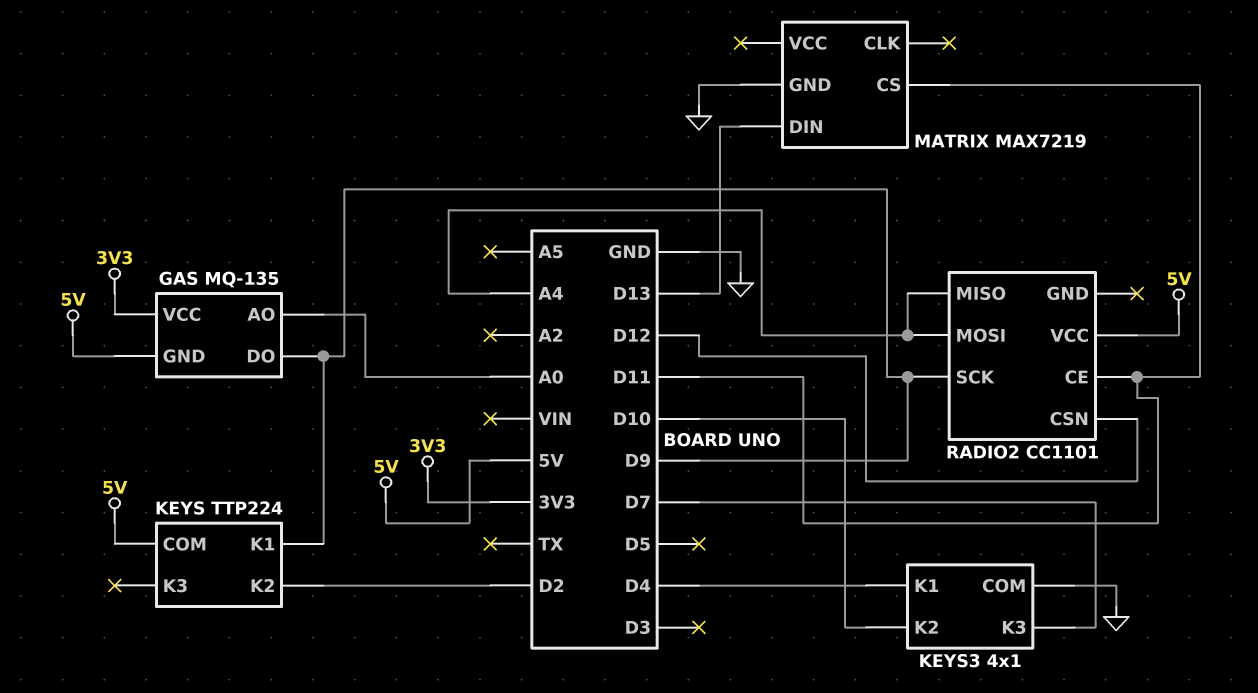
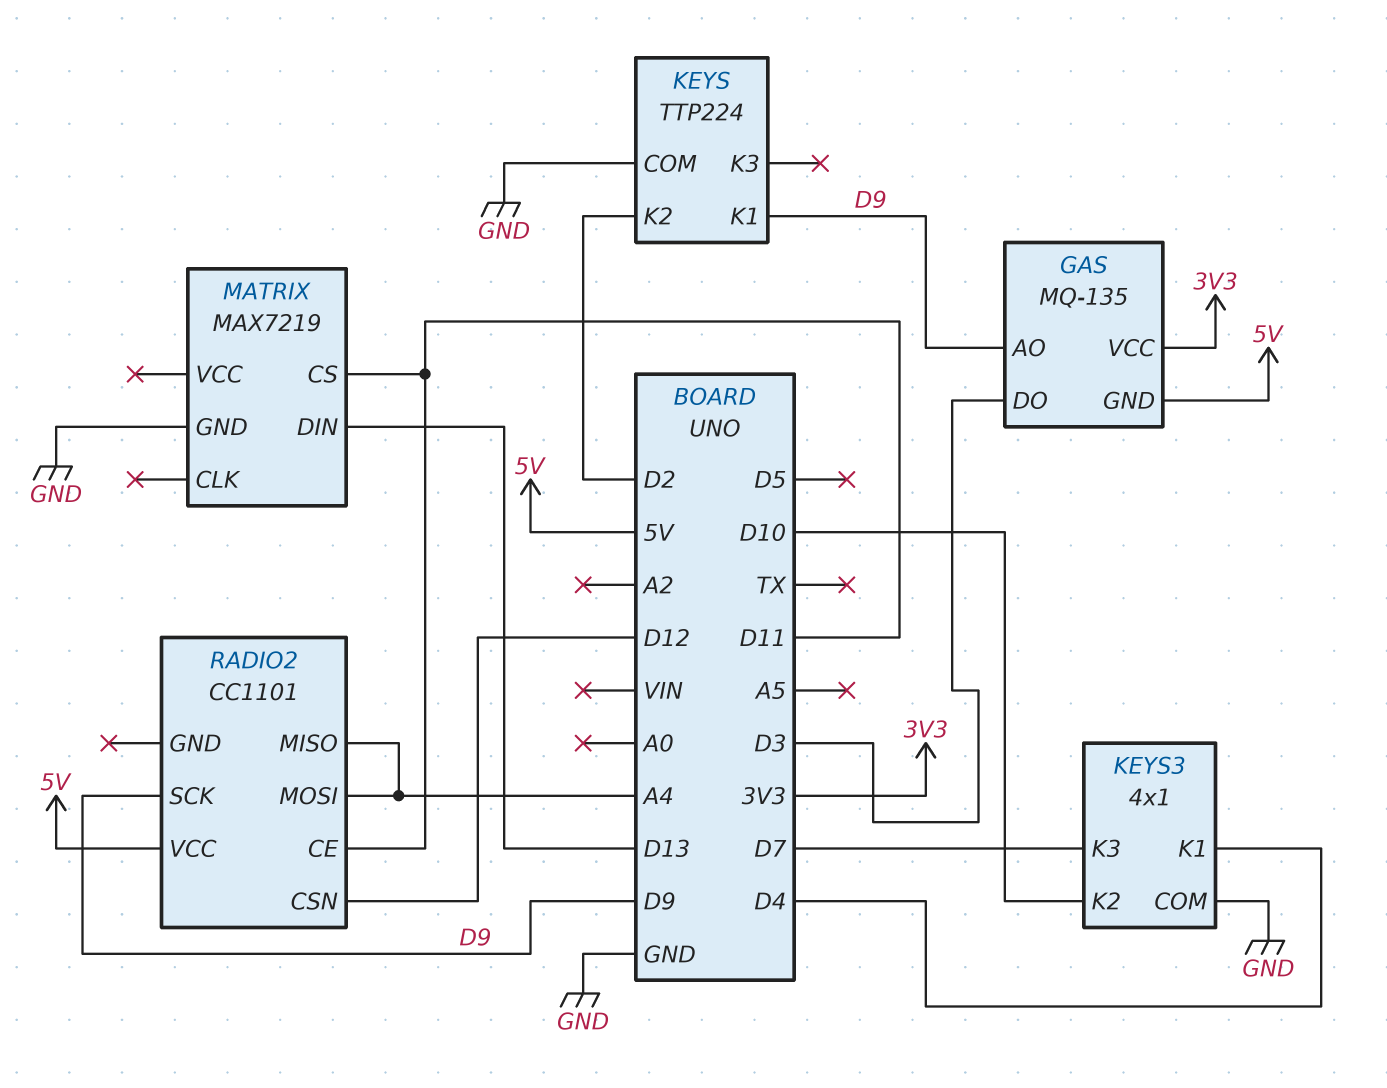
GAS pin AO: A0 -> D9
GAS pin DO: D9 -> D3
KEYS pin COM: 5V -> GND

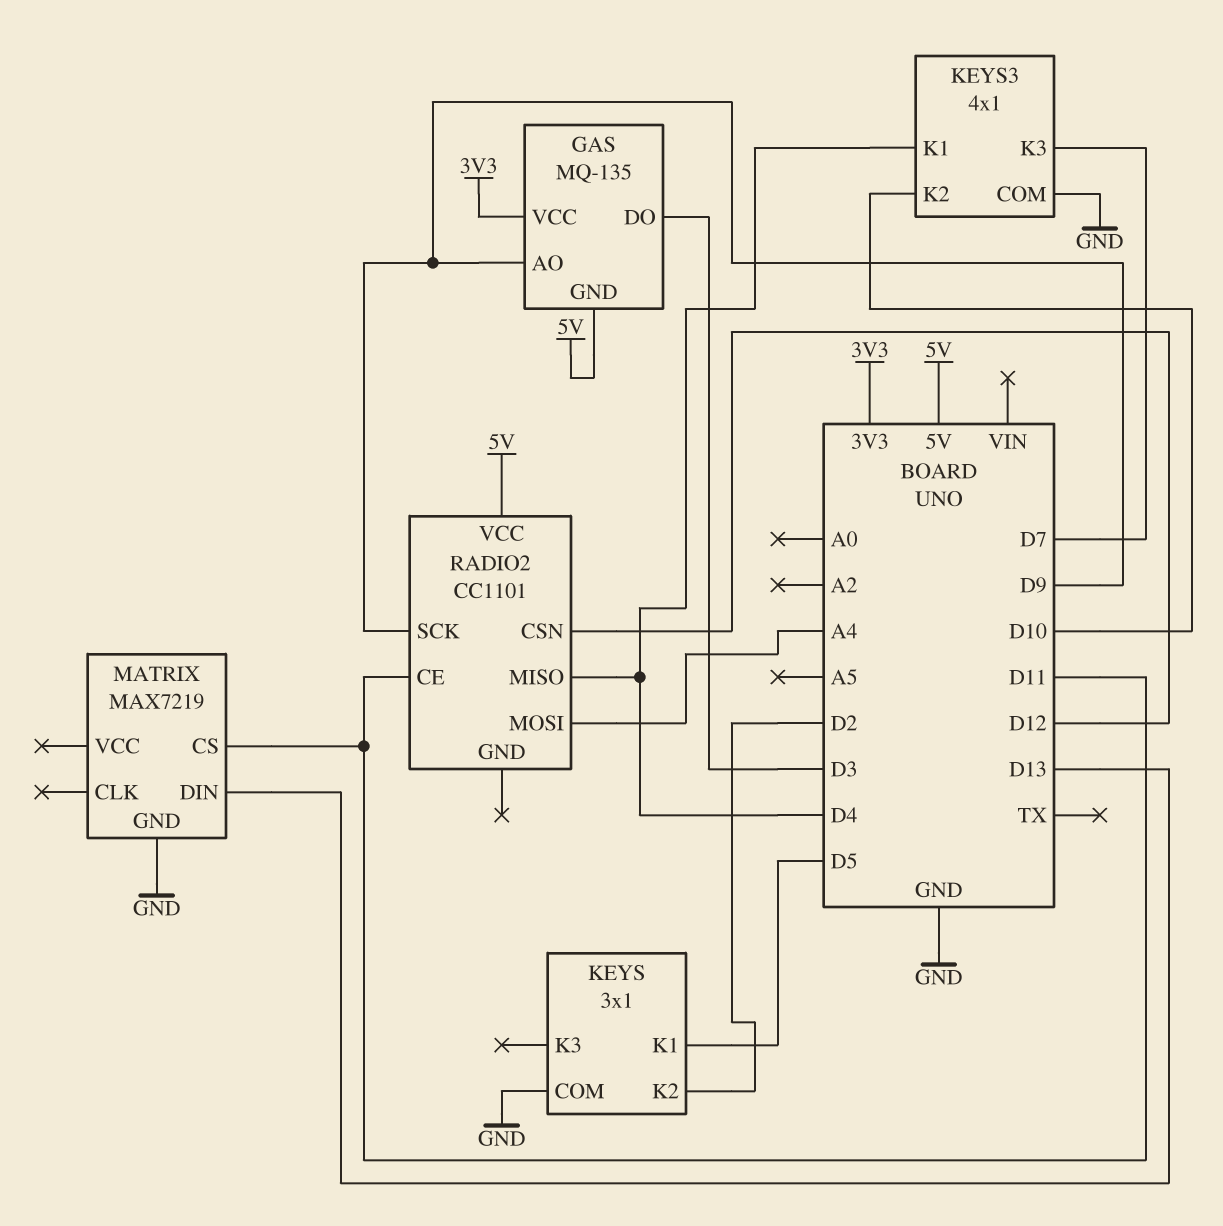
KEYS: TTP224 -> 3x1
KEYS pin K1: D9 -> D5
RADIO2 pin MISO: A4 -> D4

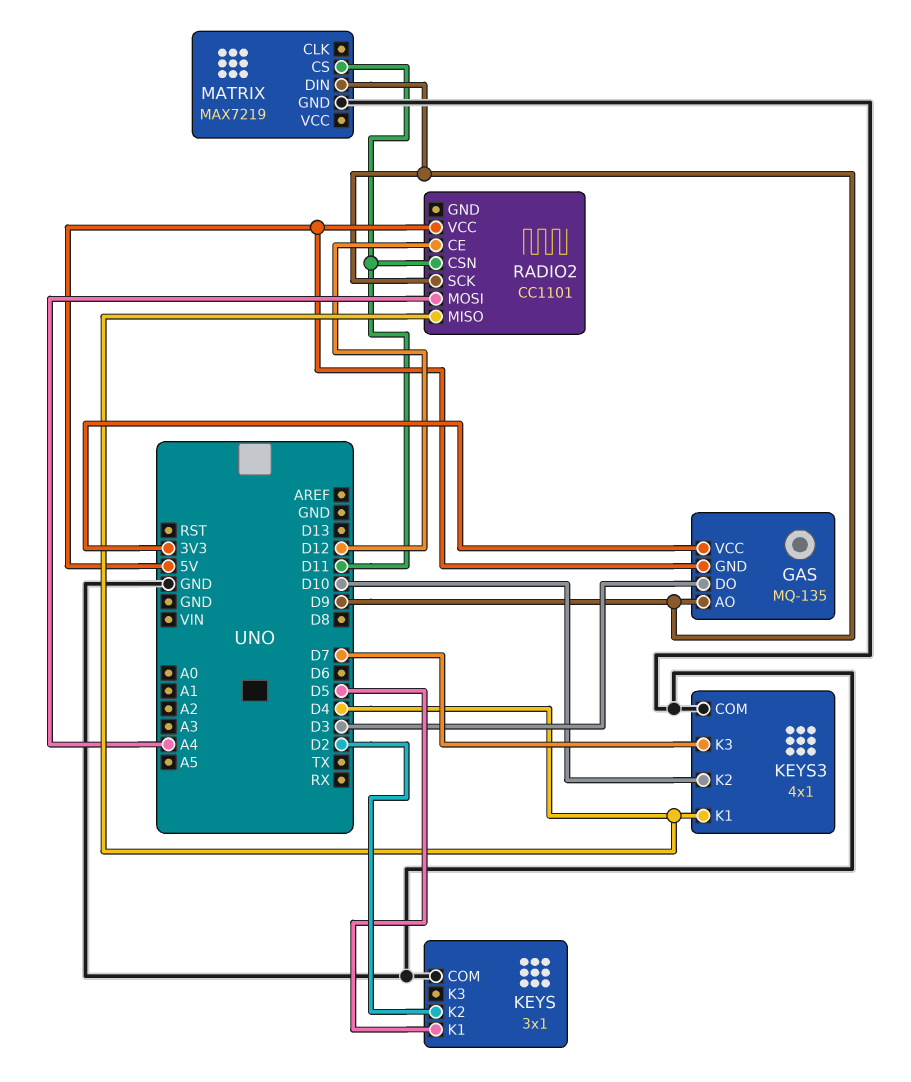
MATRIX pin DIN: D13 -> D9
RADIO2 pin CE: D11 -> D12
RADIO2 pin CSN: D12 -> D11

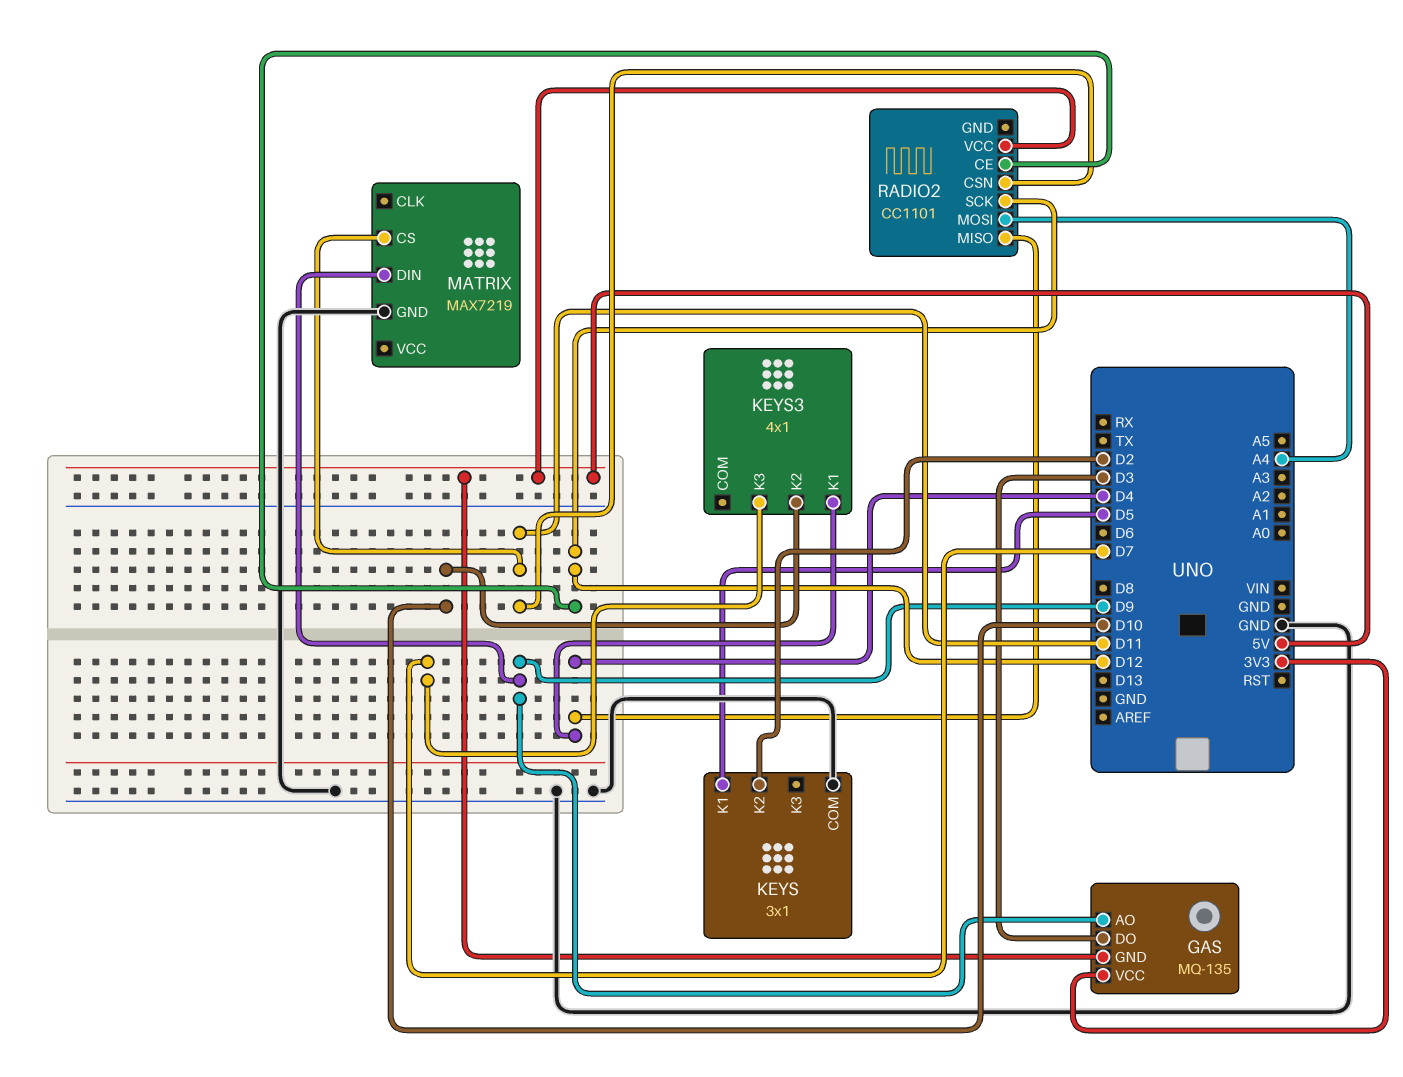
KEYS3 pin COM: GND -> none
RADIO2 pin SCK: D9 -> D12

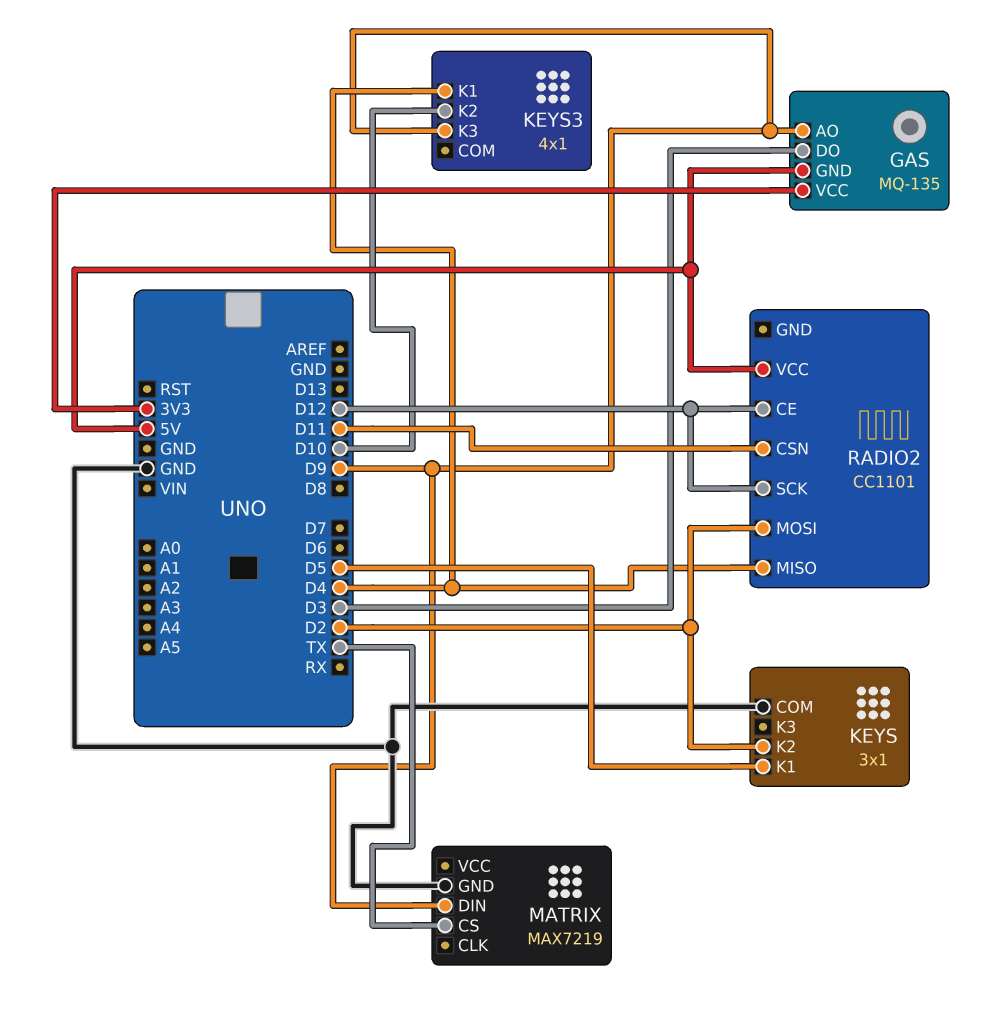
KEYS3 pin K3: D7 -> D9
MATRIX pin CS: D11 -> TX
RADIO2 pin MOSI: A4 -> D2

